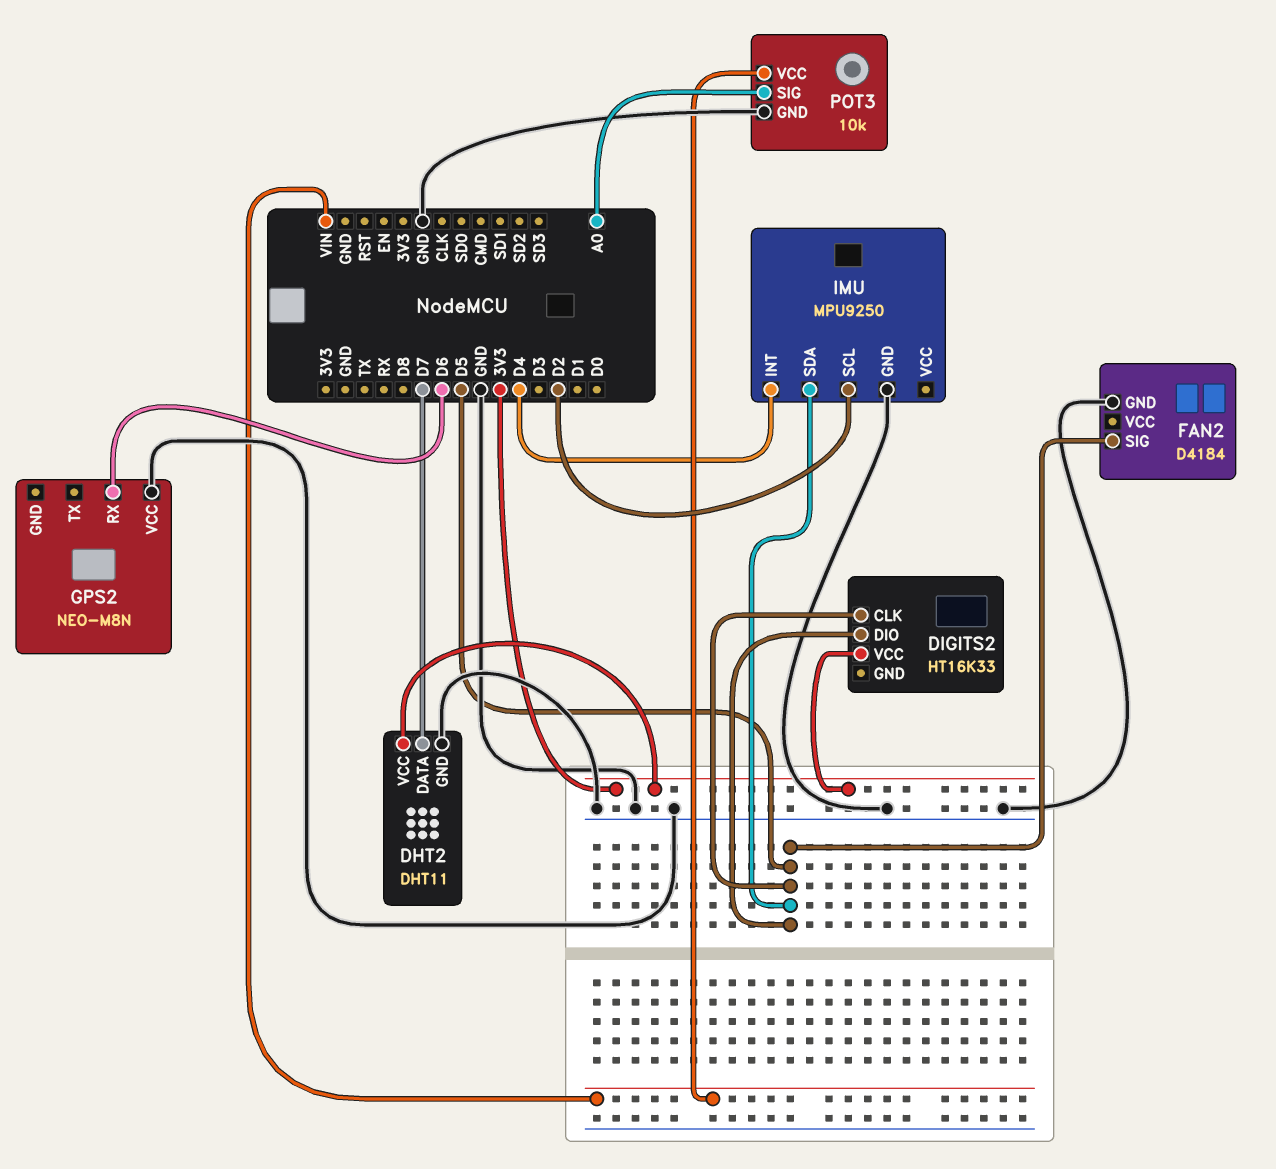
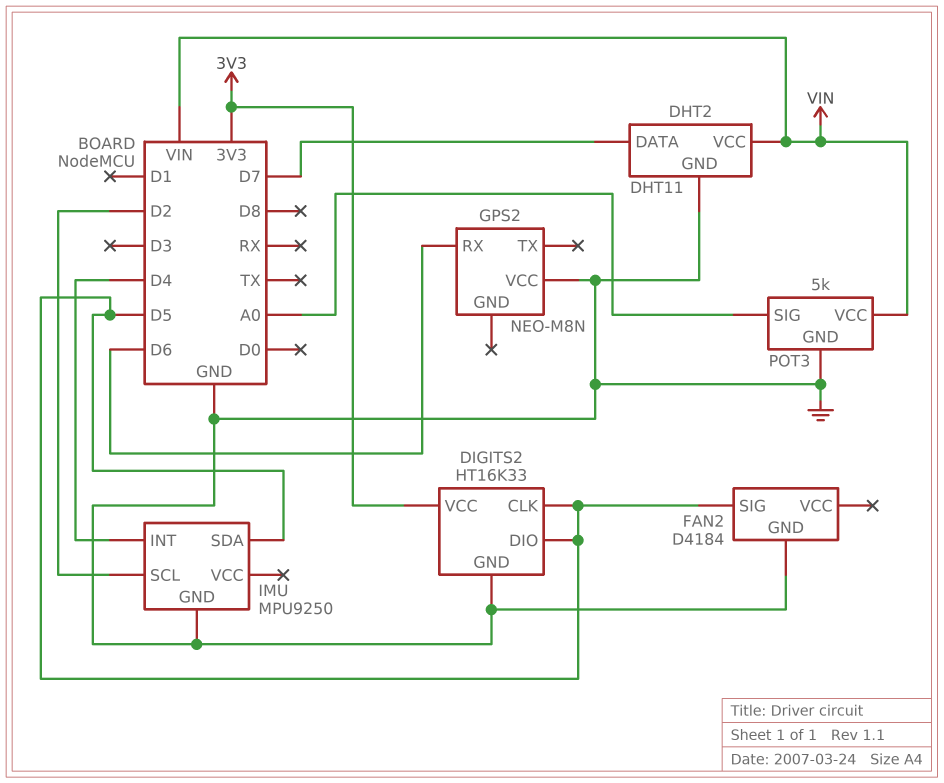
DHT2 pin VCC: 3V3 -> VIN
DIGITS2 pin GND: none -> GND
POT3: 10k -> 5k

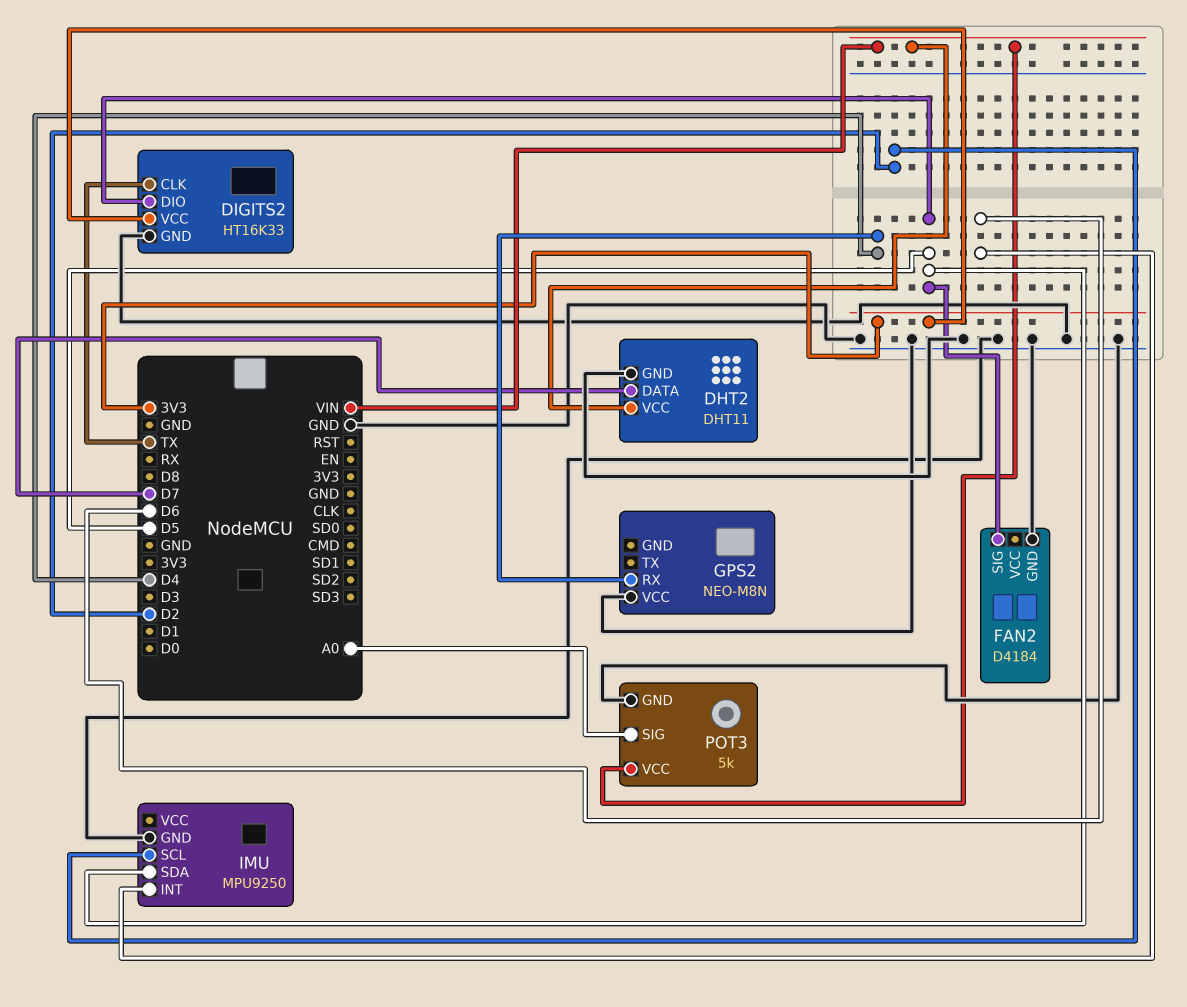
DIGITS2 pin CLK: D5 -> TX
GPS2 pin RX: D6 -> D4
IMU pin INT: D4 -> D6

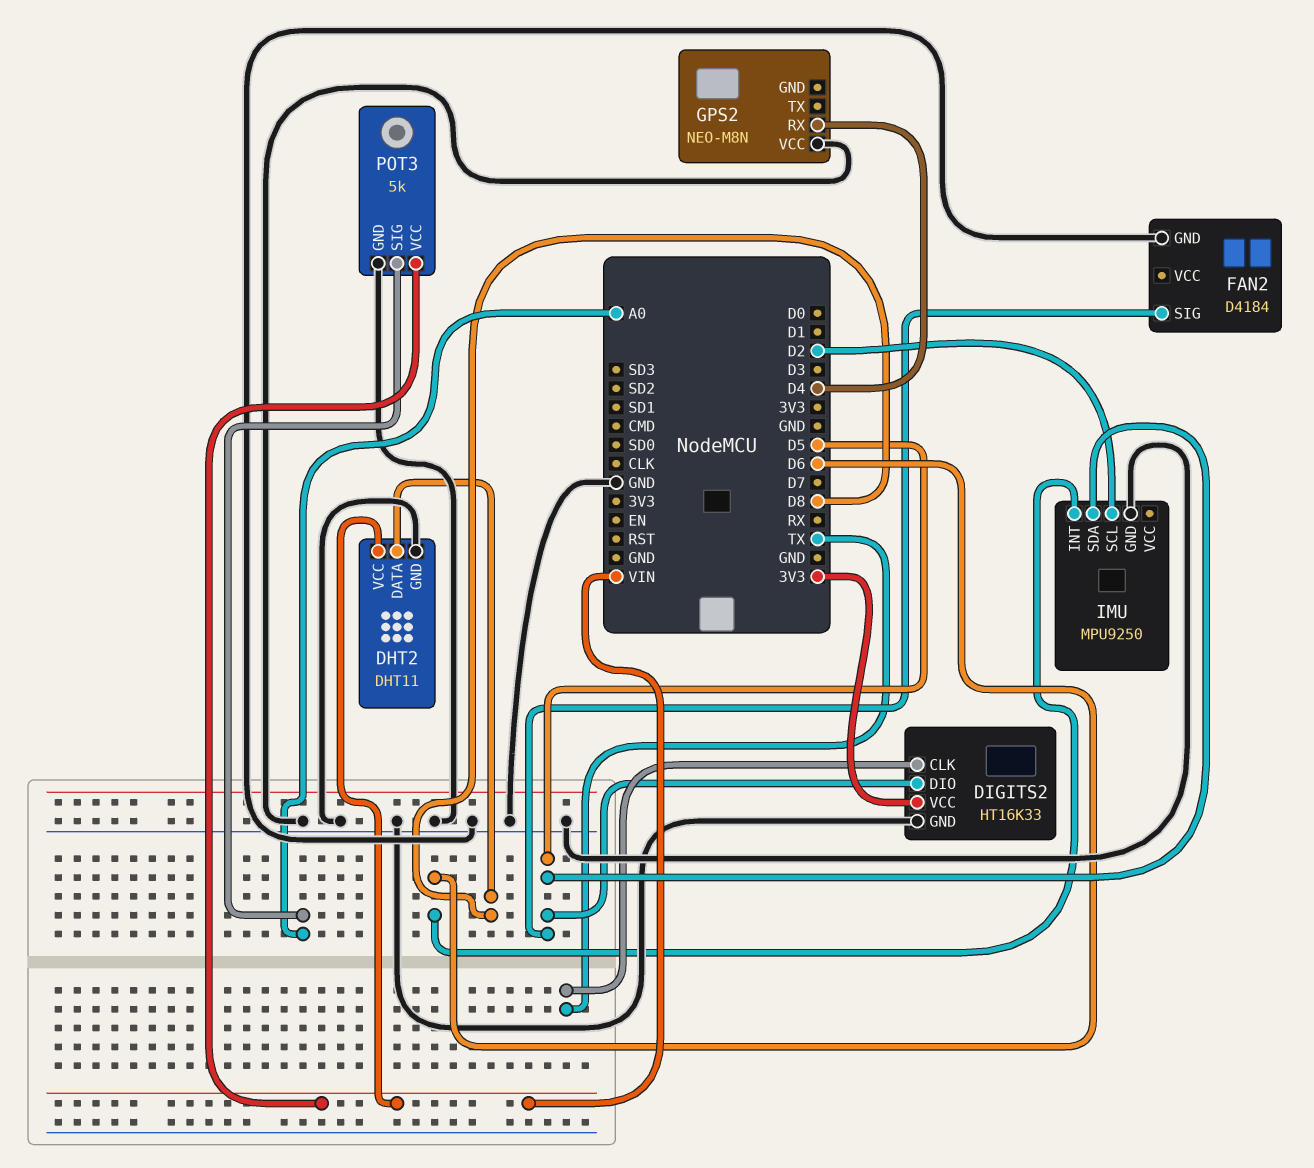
DHT2 pin DATA: D7 -> D8

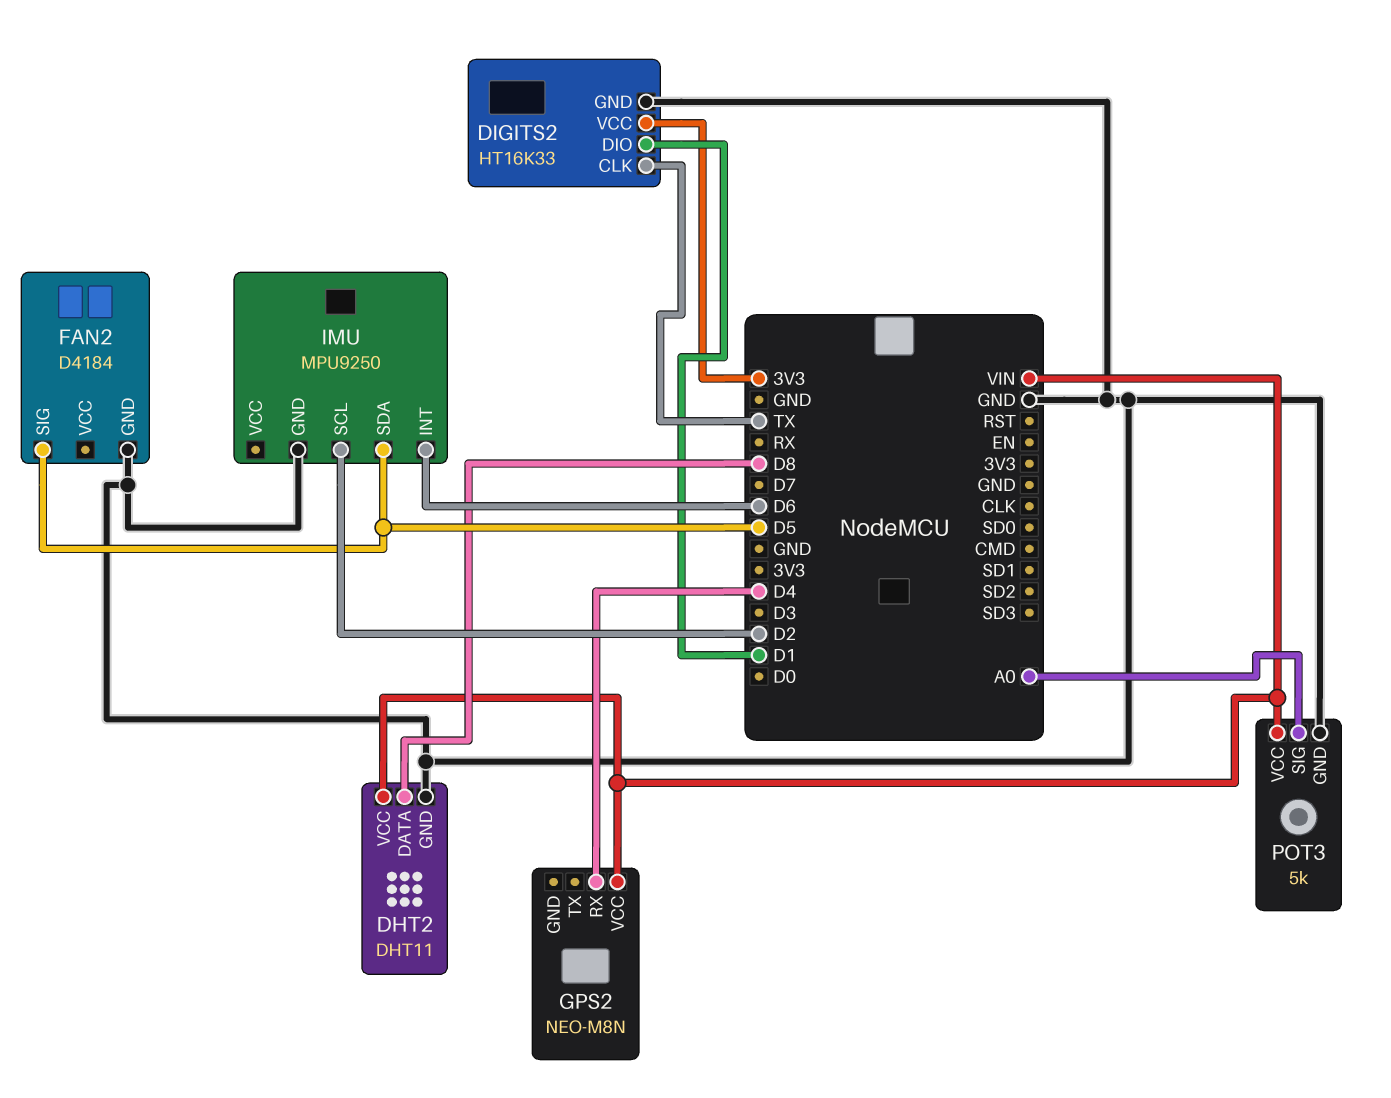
DIGITS2 pin DIO: D5 -> D1
GPS2 pin VCC: GND -> VIN

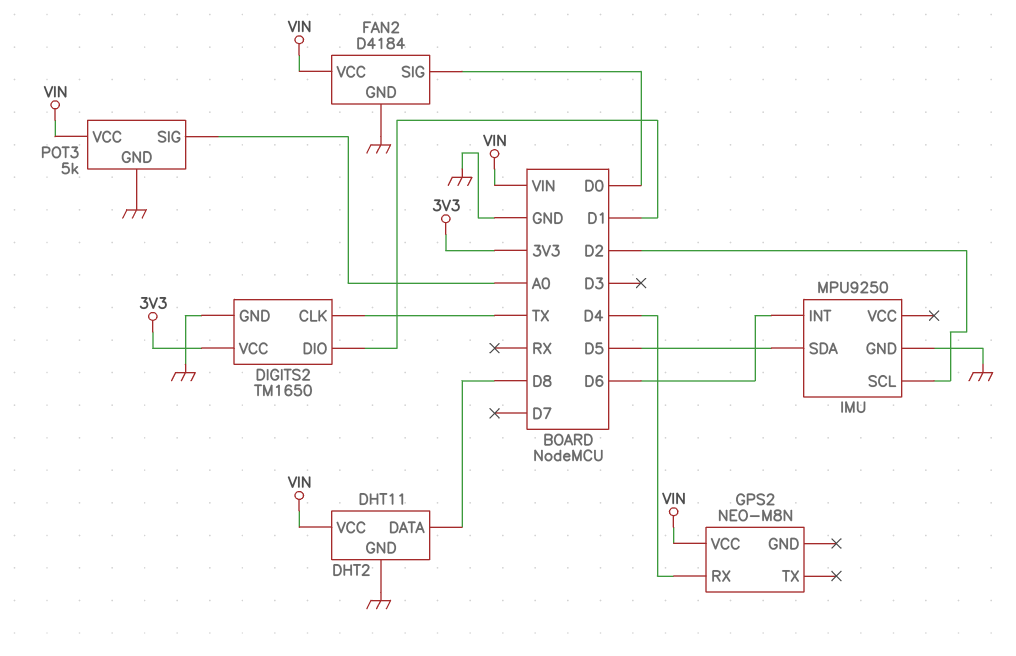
DIGITS2: HT16K33 -> TM1650
FAN2 pin SIG: D5 -> D0
FAN2 pin VCC: none -> VIN

